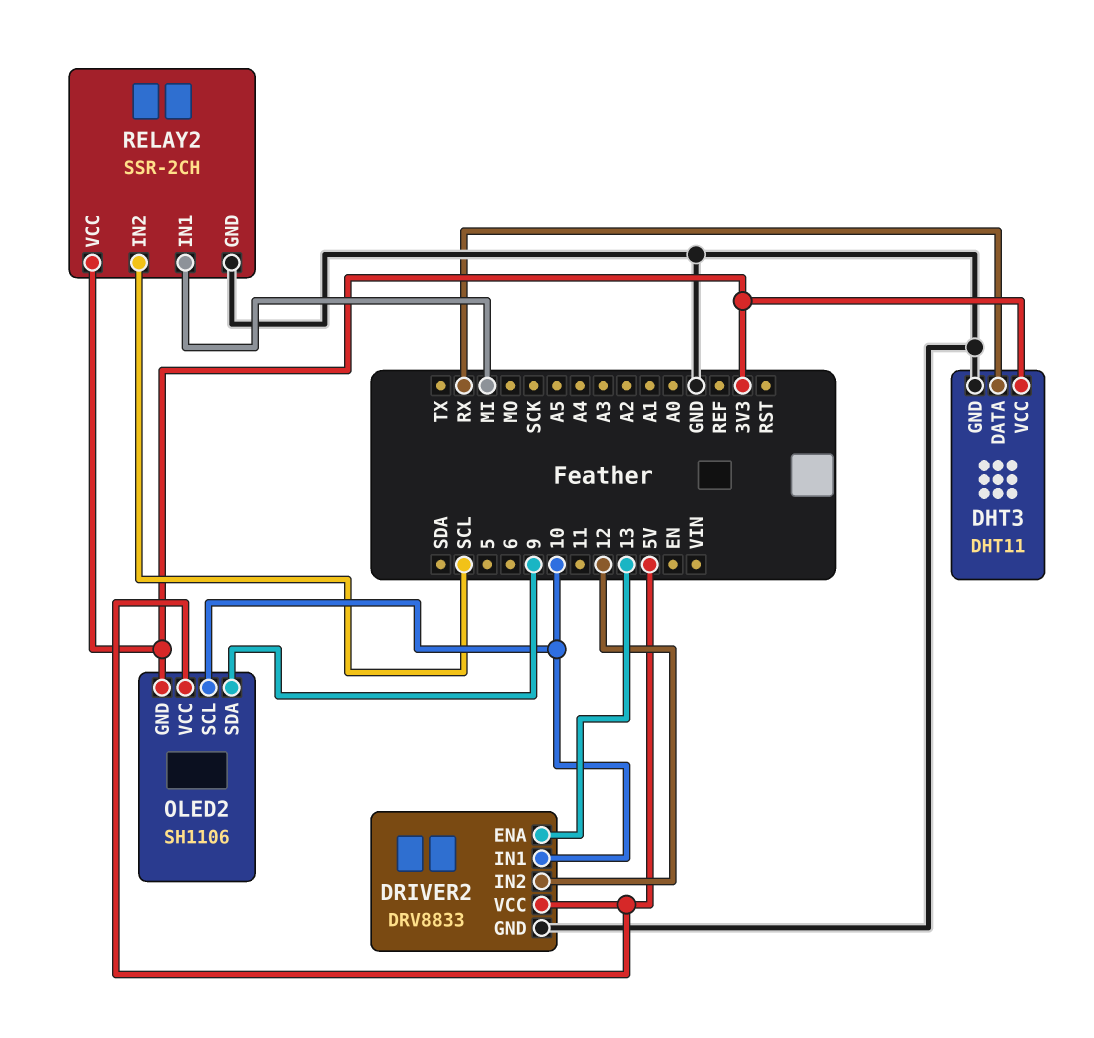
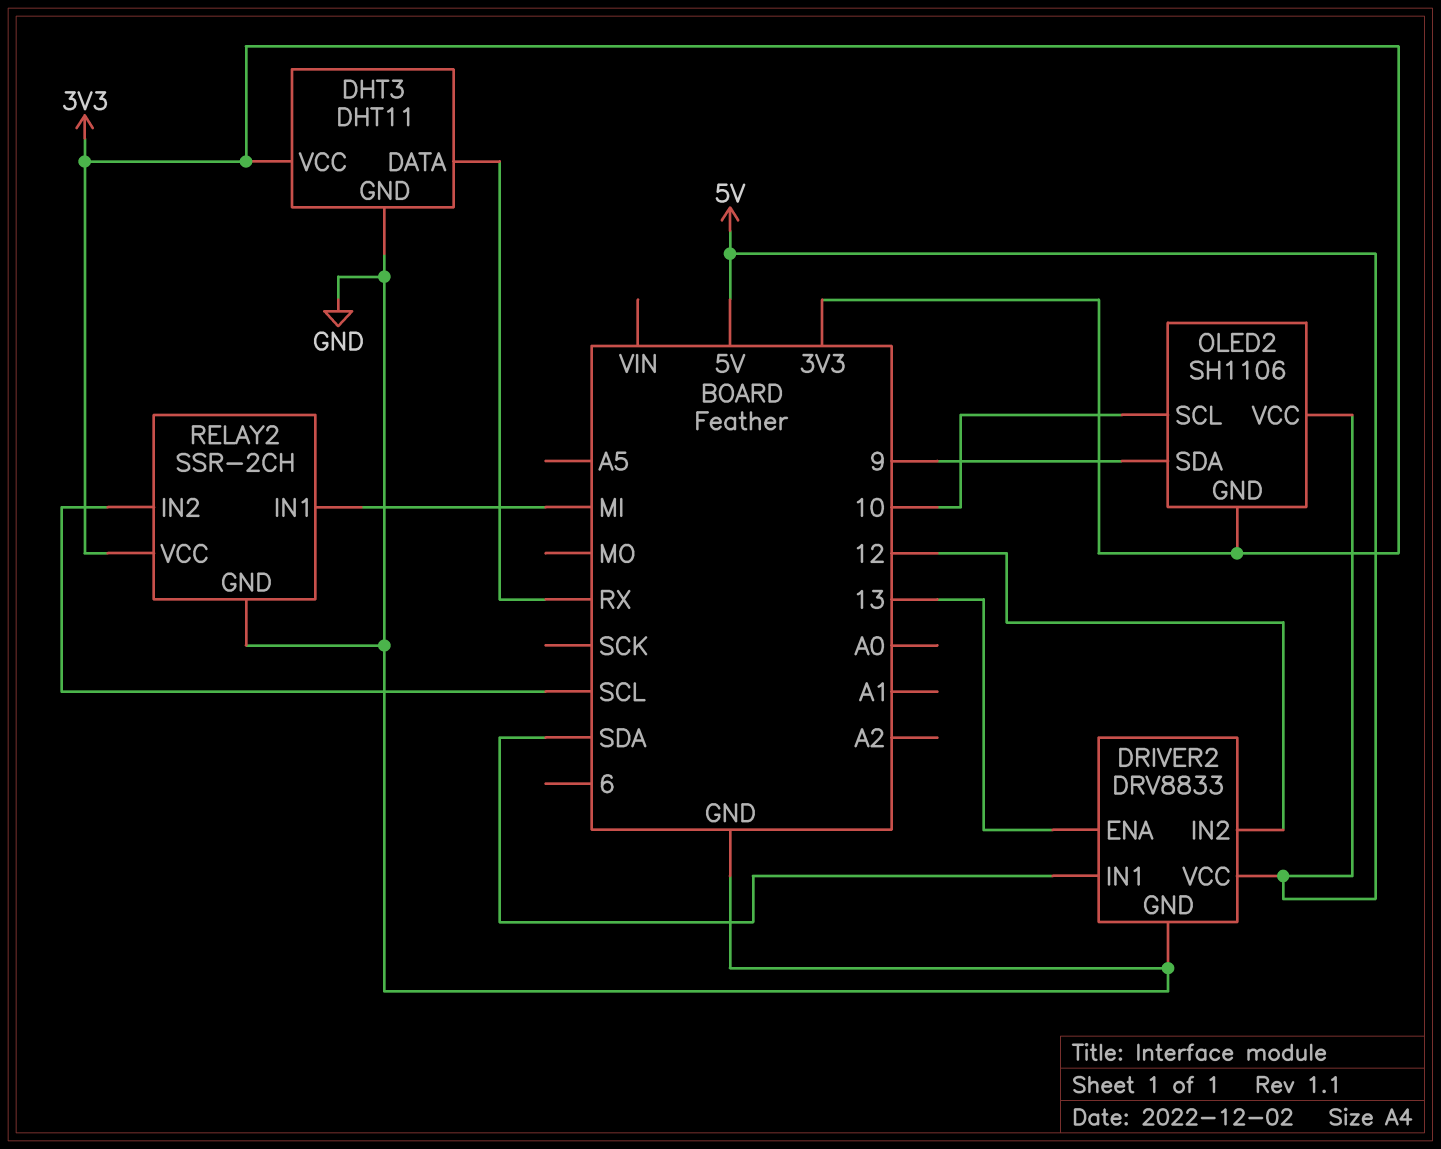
DRIVER2 pin IN1: 10 -> SDA

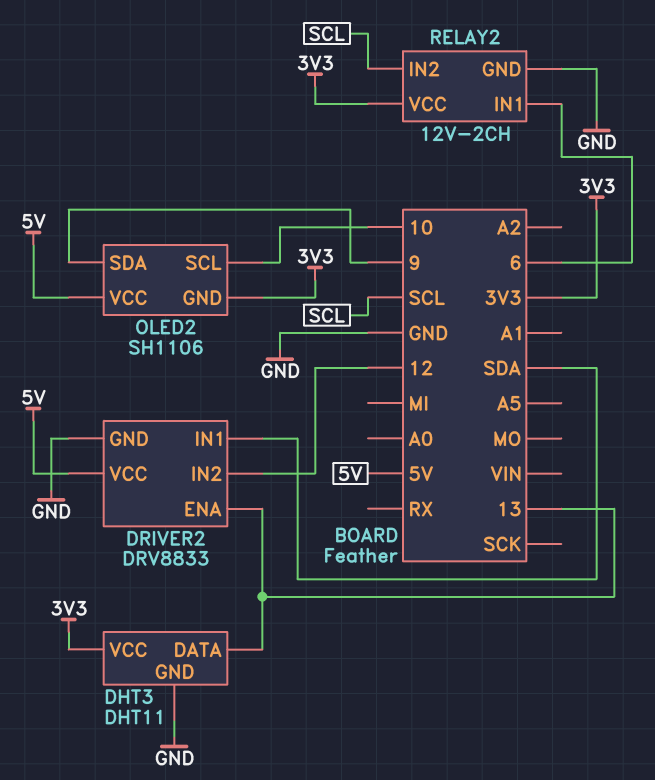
DHT3 pin DATA: RX -> 13
RELAY2: SSR-2CH -> 12V-2CH
RELAY2 pin IN1: MI -> 6

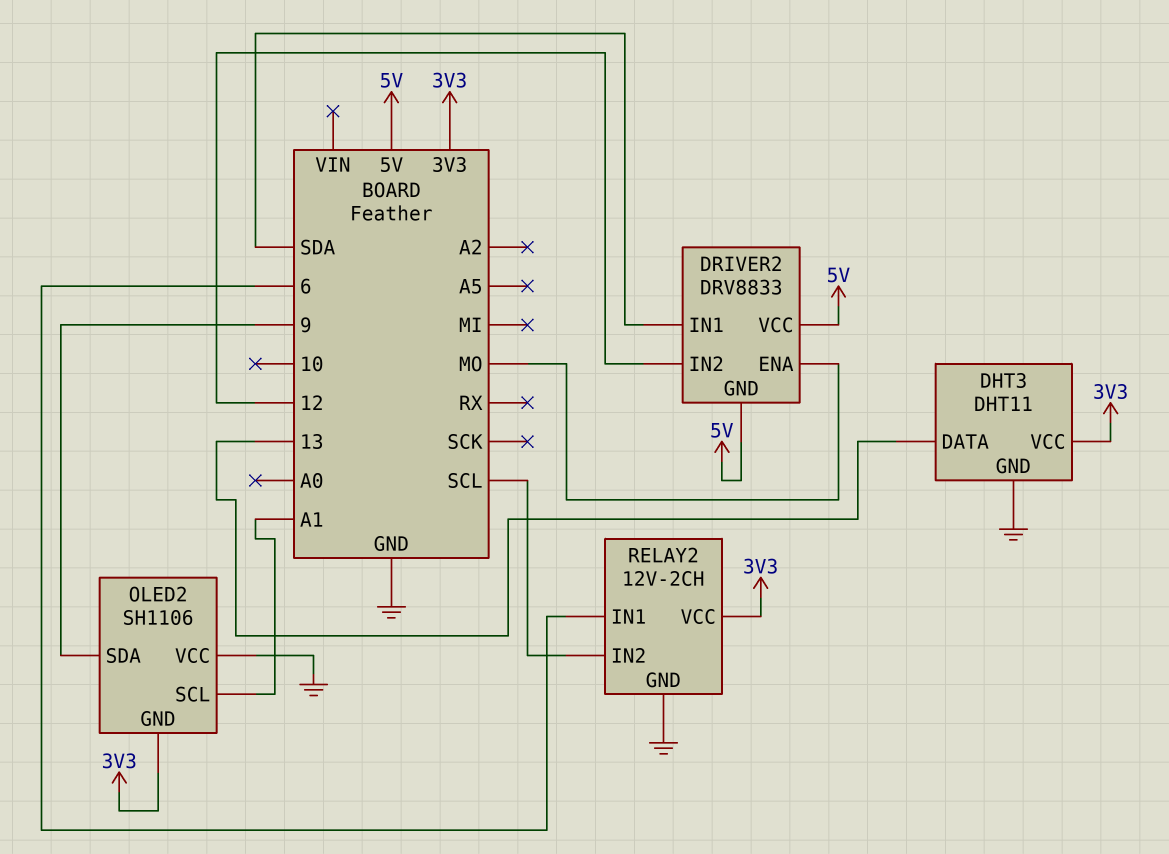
DRIVER2 pin ENA: 13 -> MO
DRIVER2 pin GND: GND -> 5V
OLED2 pin SCL: 10 -> A1
OLED2 pin VCC: 5V -> GND

